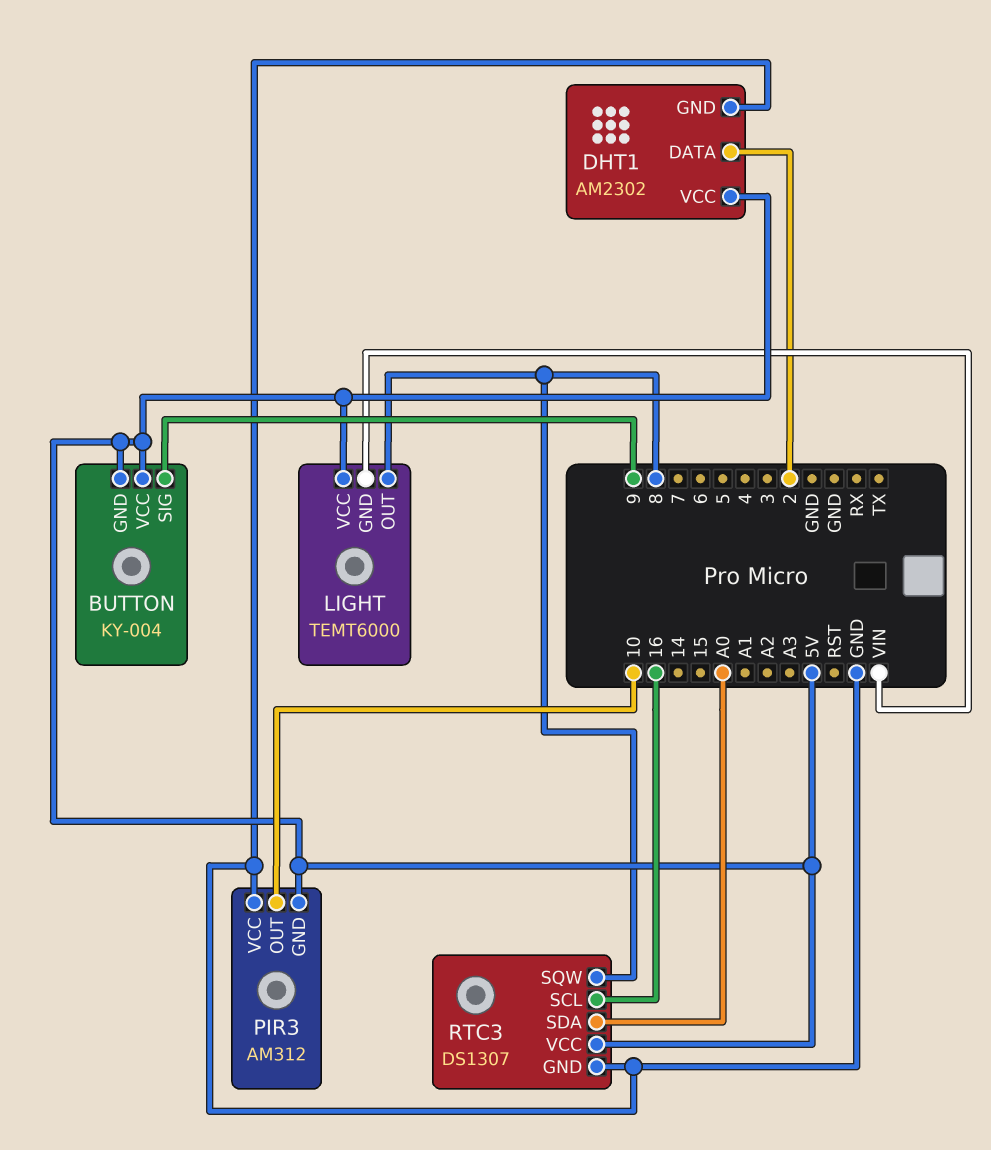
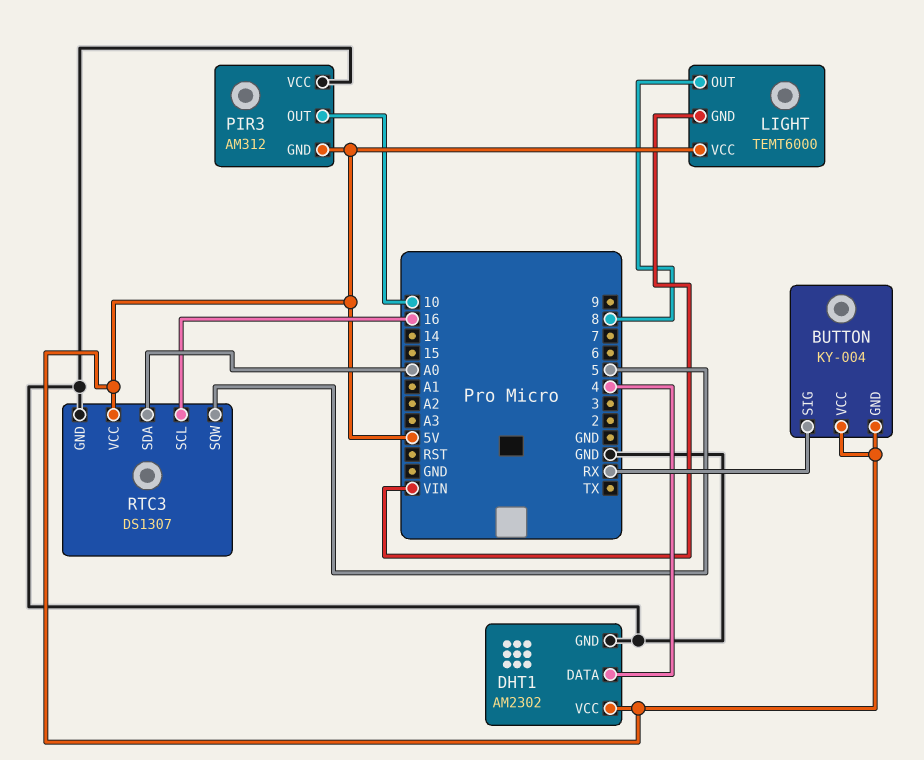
BUTTON pin SIG: 9 -> RX
DHT1 pin DATA: 2 -> 4
RTC3 pin SQW: 8 -> 5

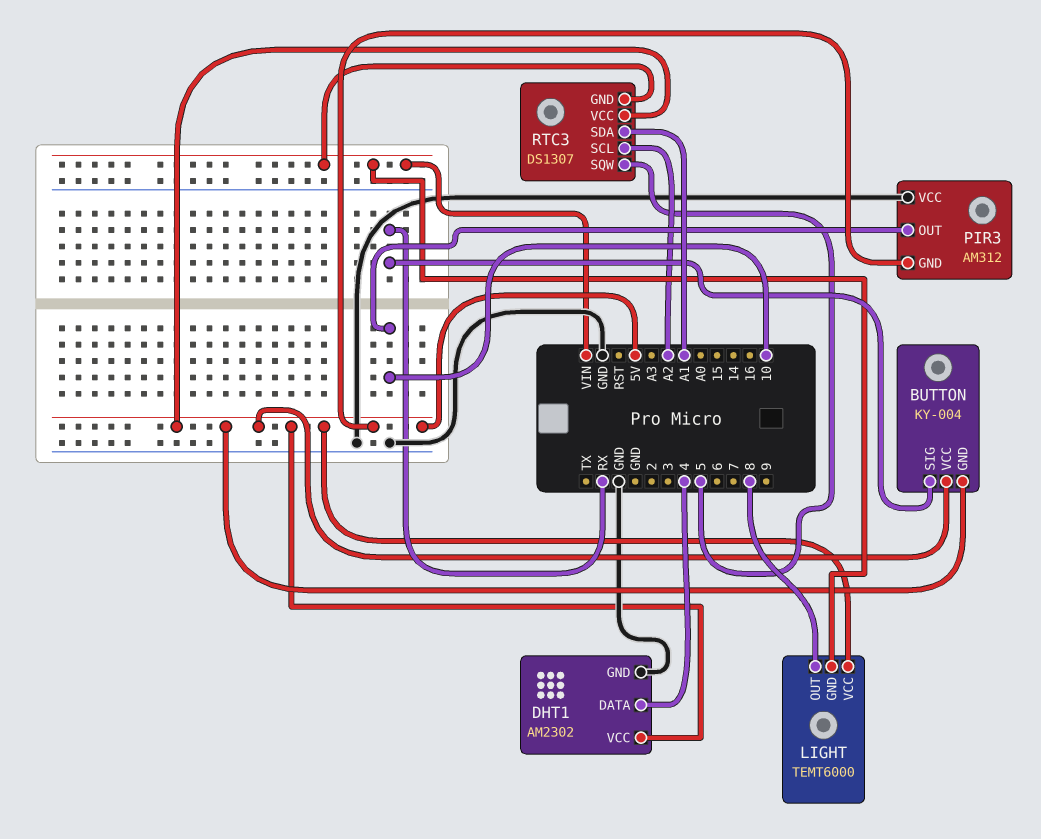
RTC3 pin GND: GND -> VIN
RTC3 pin SCL: 16 -> A2
RTC3 pin SDA: A0 -> A1

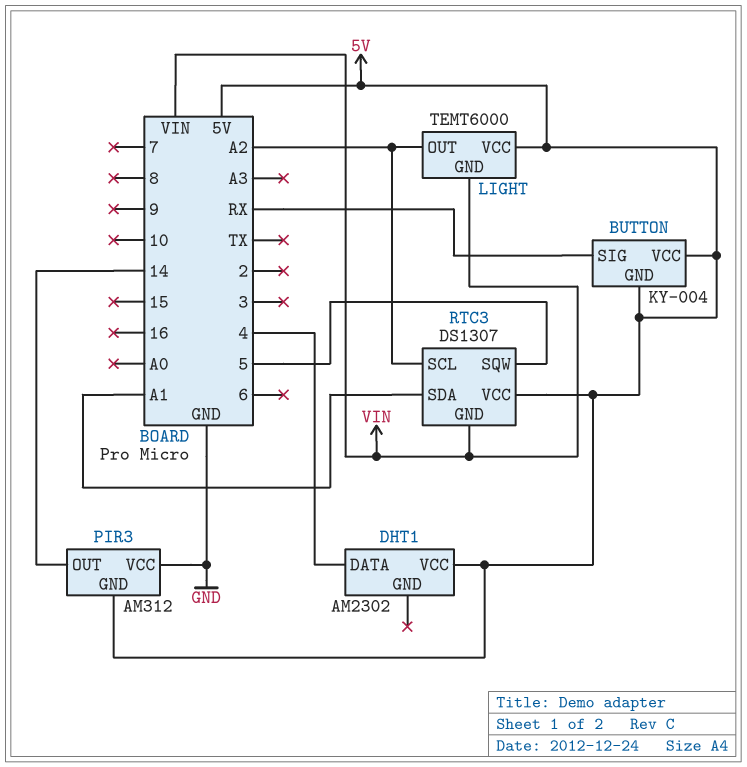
DHT1 pin GND: GND -> none
LIGHT pin OUT: 8 -> A2
PIR3 pin OUT: 10 -> 14

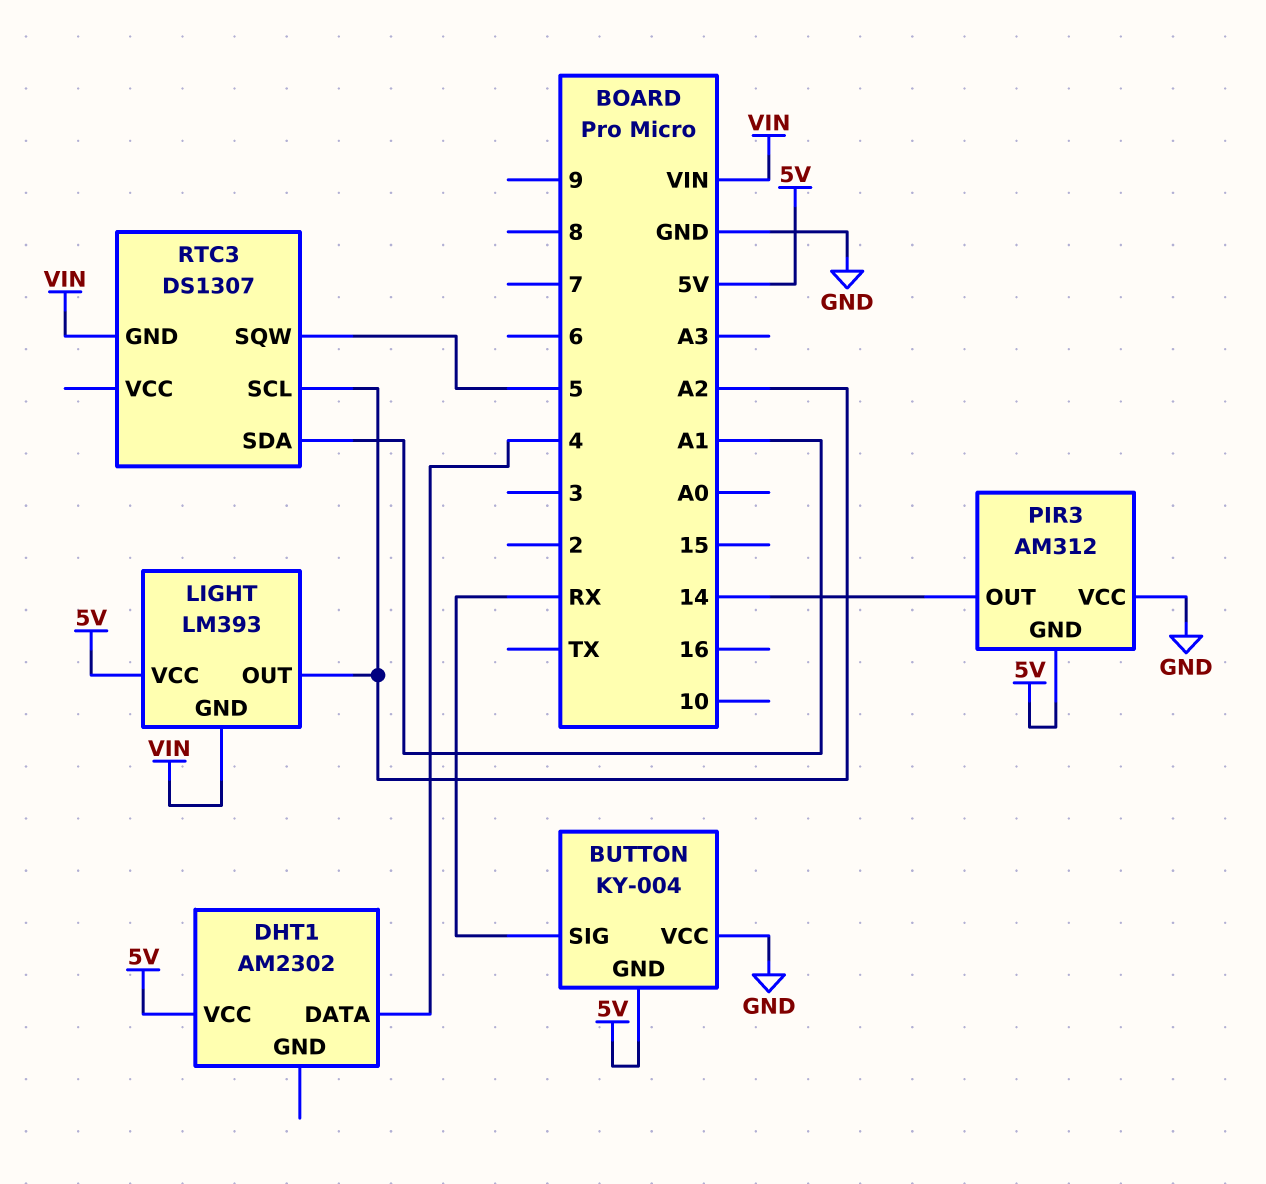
BUTTON pin VCC: 5V -> GND
LIGHT: TEMT6000 -> LM393
RTC3 pin VCC: 5V -> none

